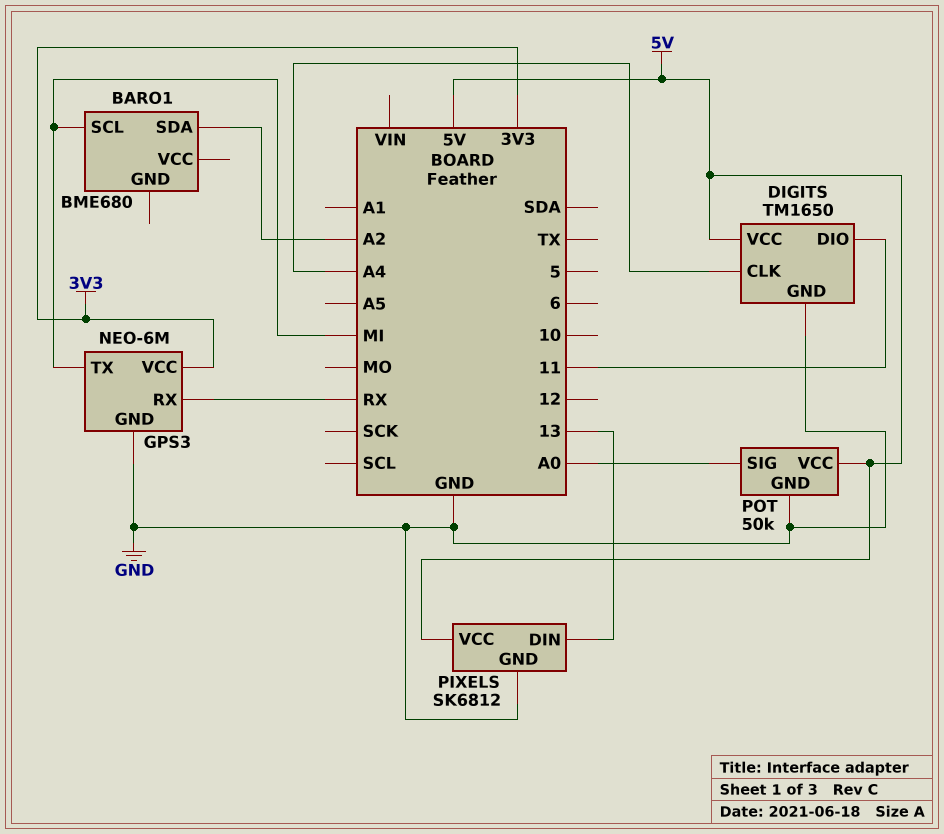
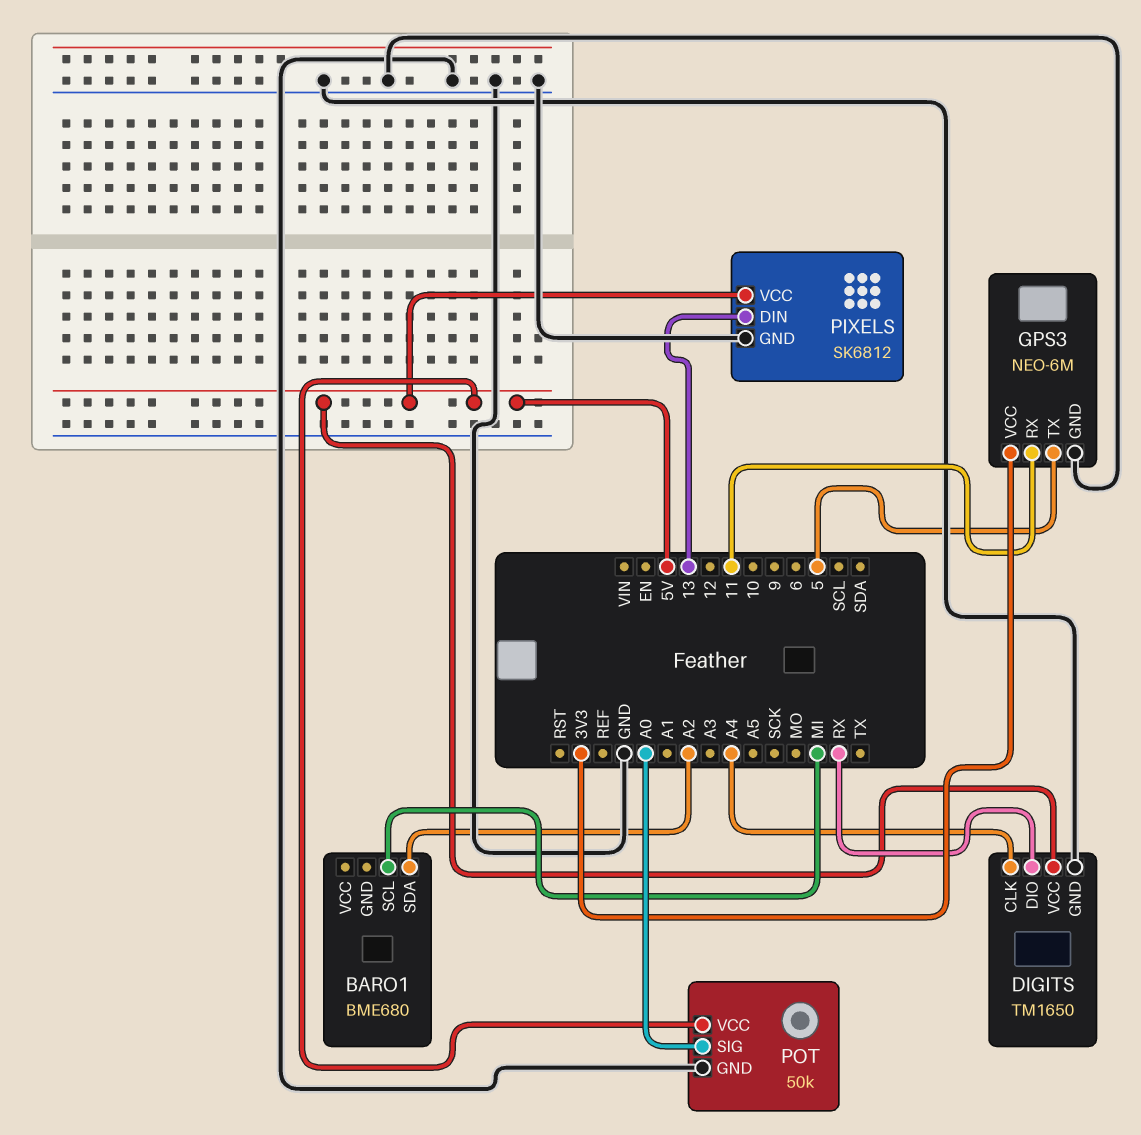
DIGITS pin DIO: 11 -> RX
GPS3 pin RX: RX -> 11
GPS3 pin TX: MI -> 5

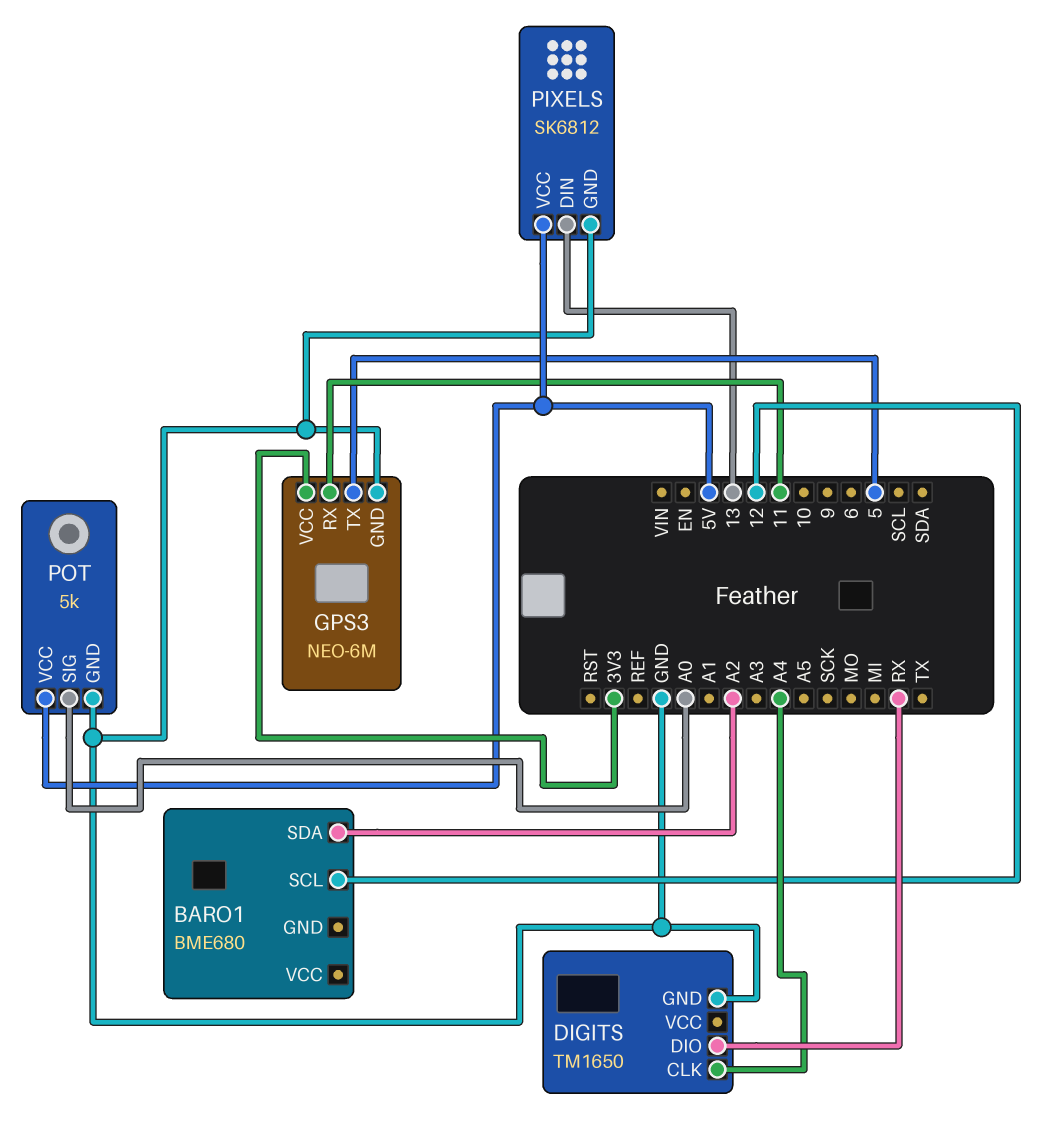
BARO1 pin SCL: MI -> 12
DIGITS pin VCC: 5V -> none
POT: 50k -> 5k

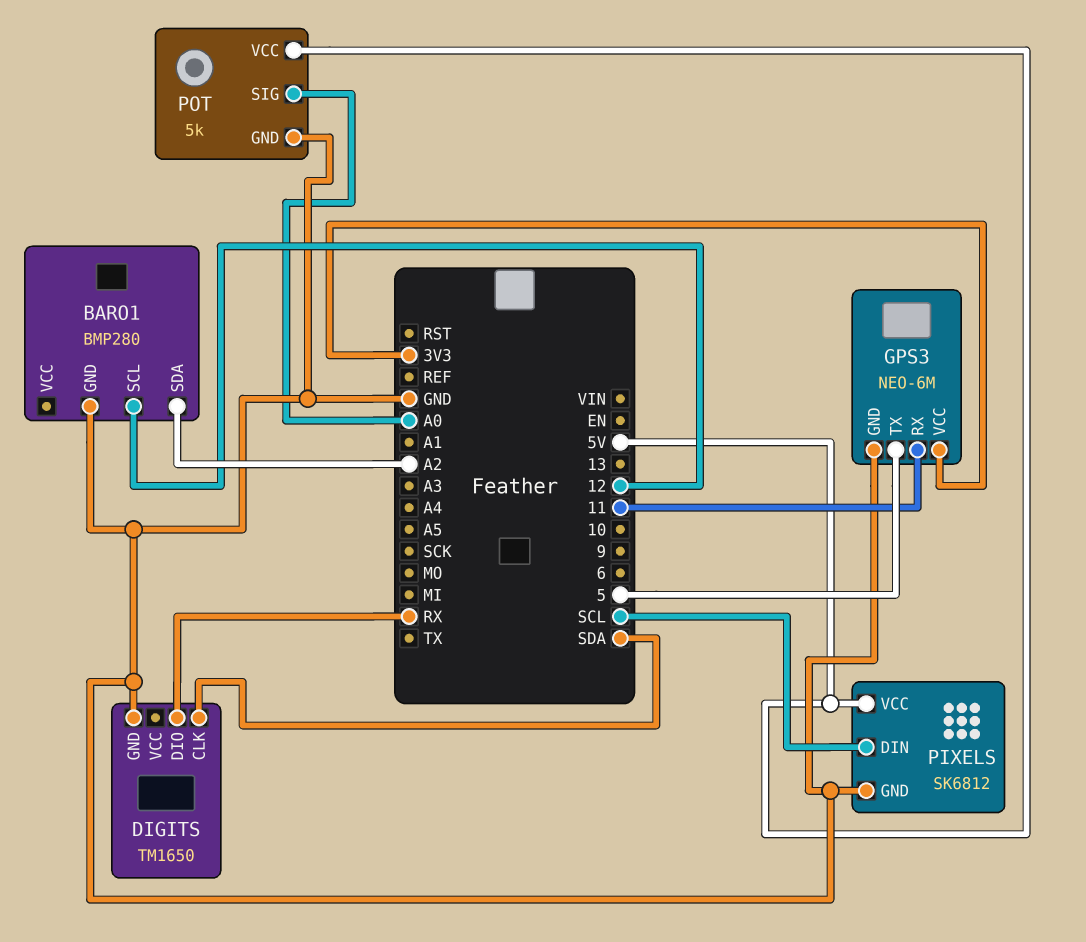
BARO1: BME680 -> BMP280
BARO1 pin GND: none -> GND
DIGITS pin CLK: A4 -> SDA
PIXELS pin DIN: 13 -> SCL

